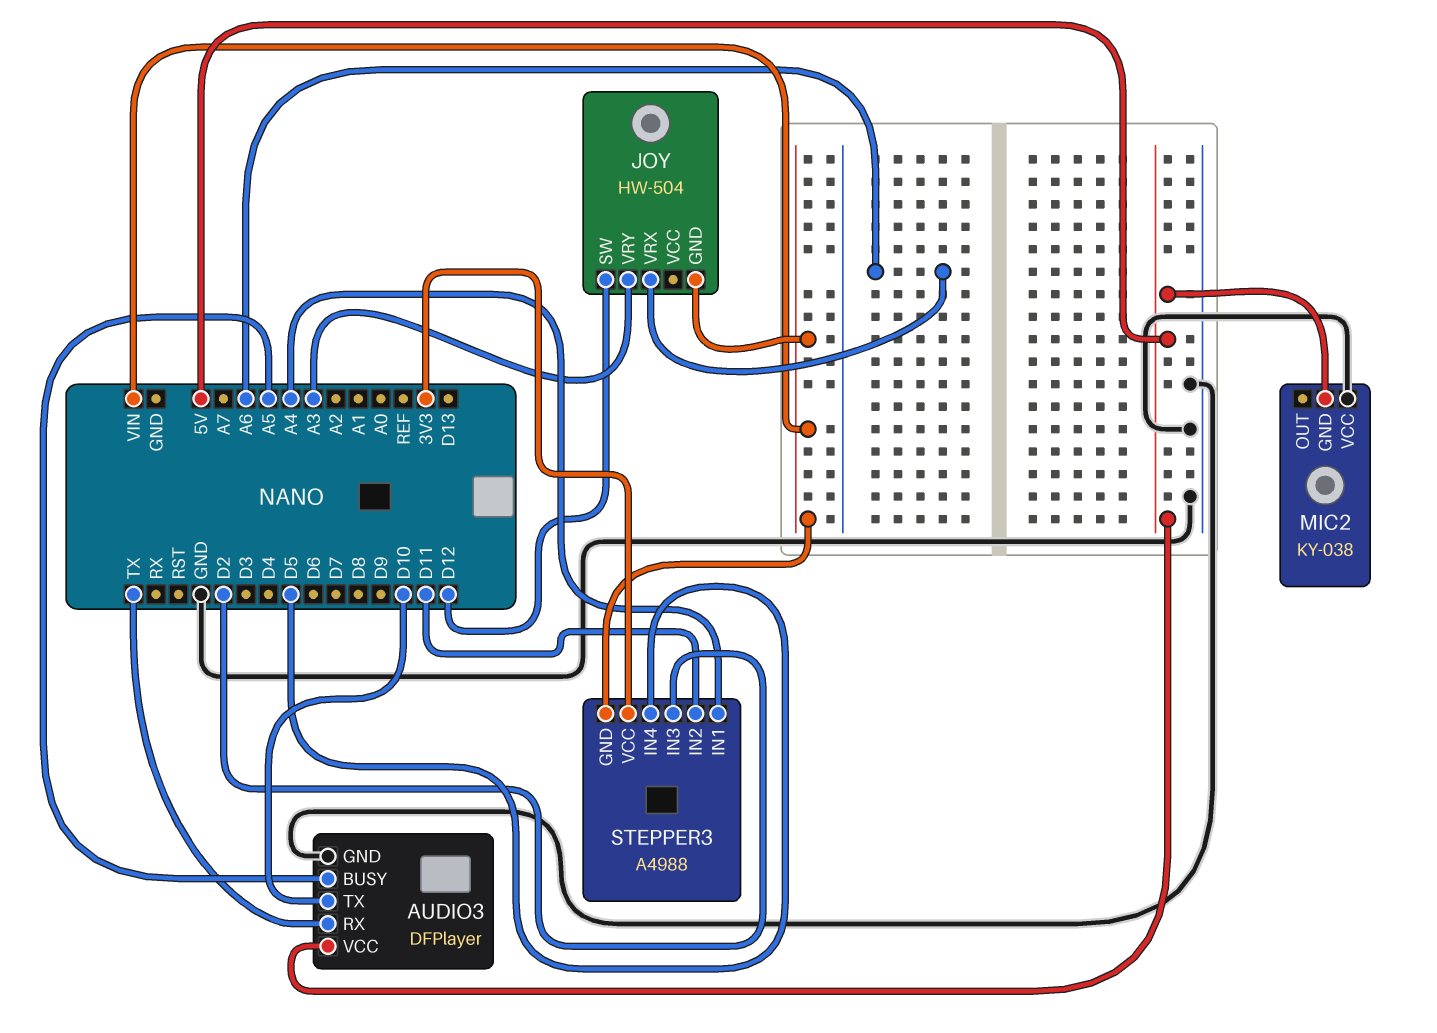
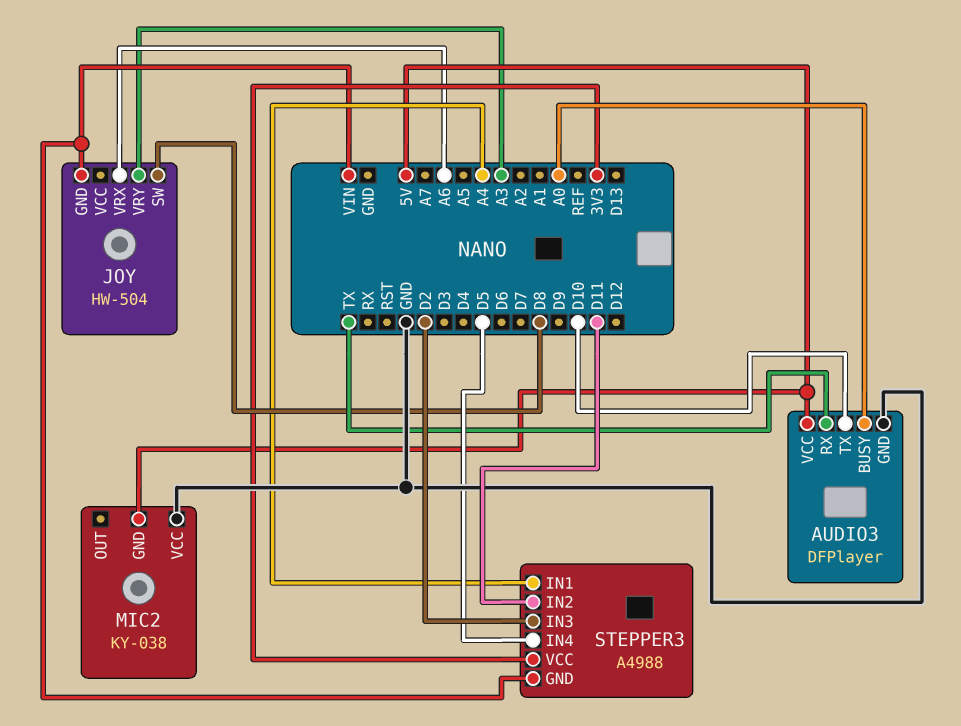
AUDIO3 pin BUSY: A5 -> A0
JOY pin SW: D12 -> D8

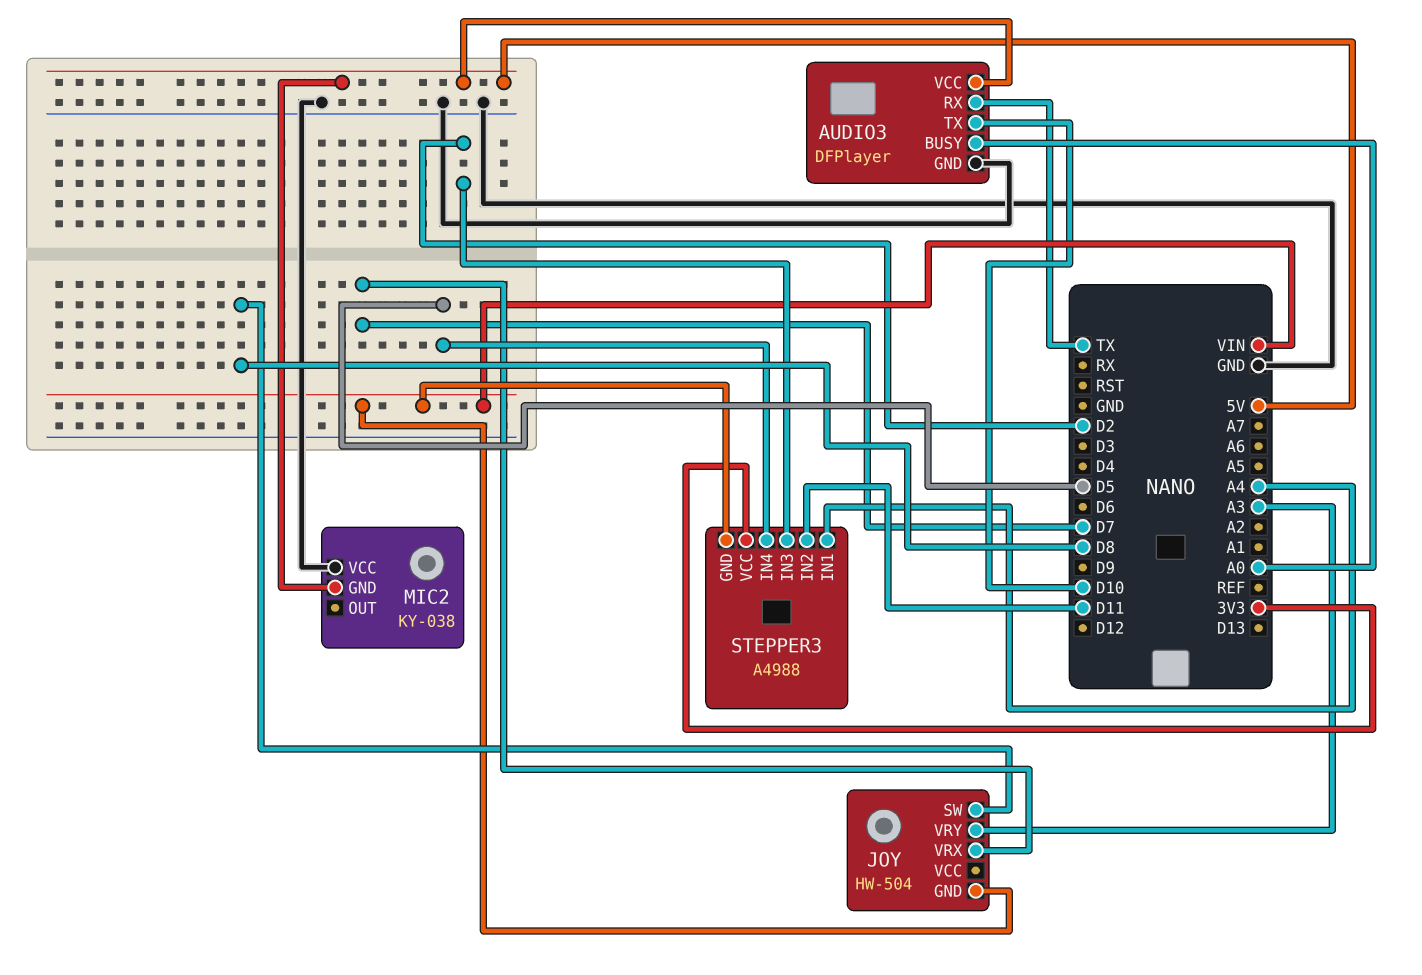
JOY pin VRX: A6 -> D7

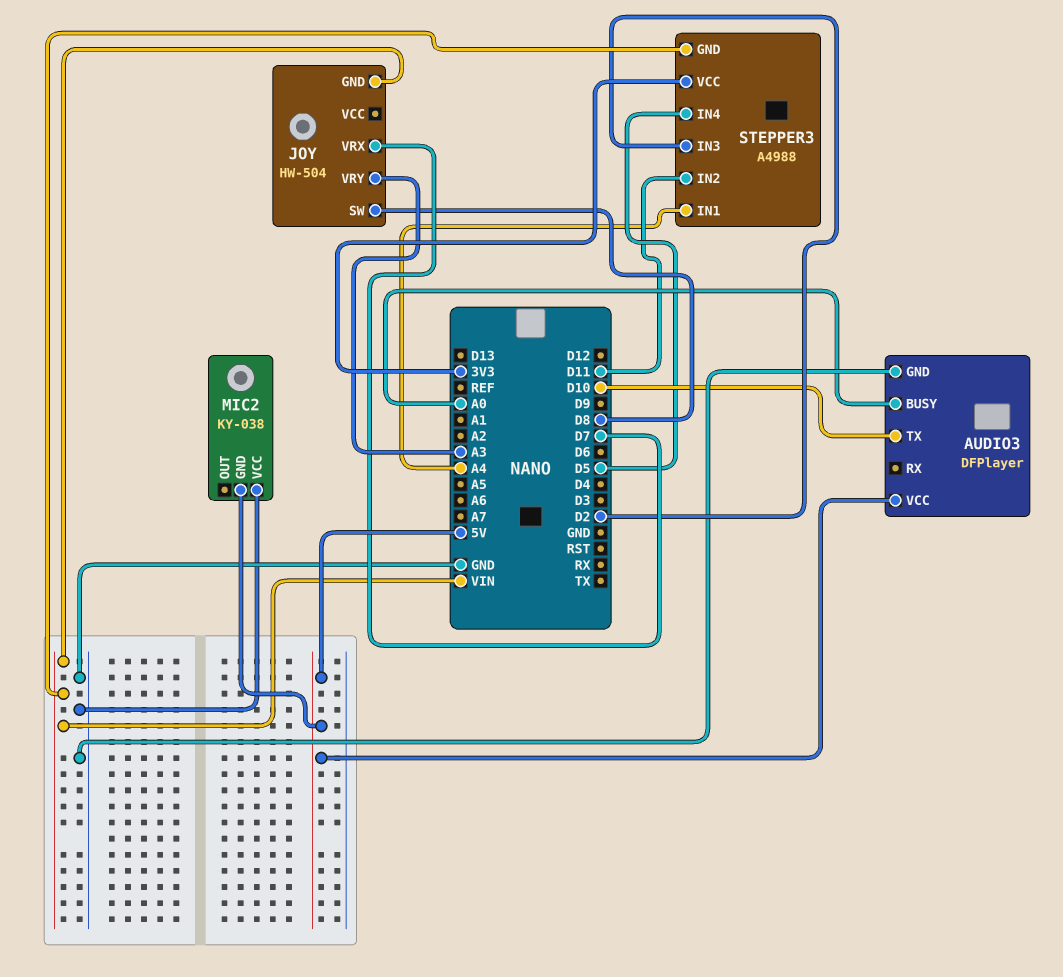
AUDIO3 pin RX: TX -> none

